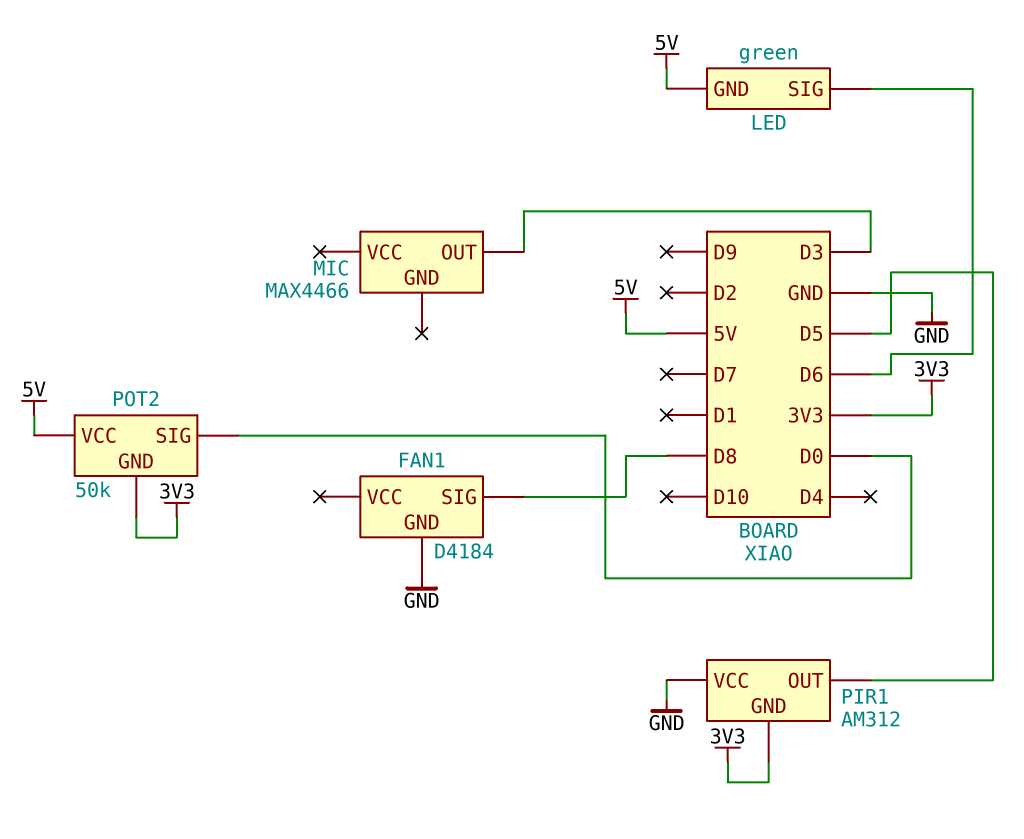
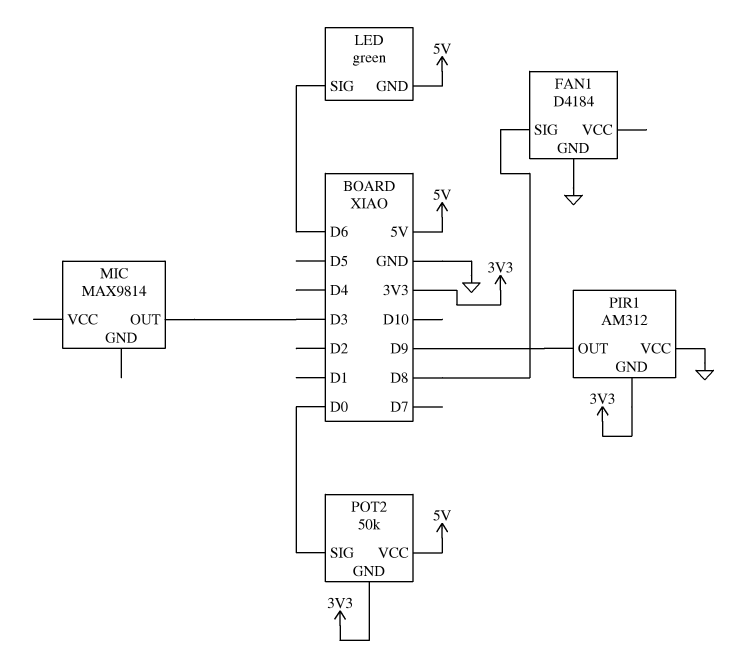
MIC: MAX4466 -> MAX9814
PIR1 pin OUT: D5 -> D9

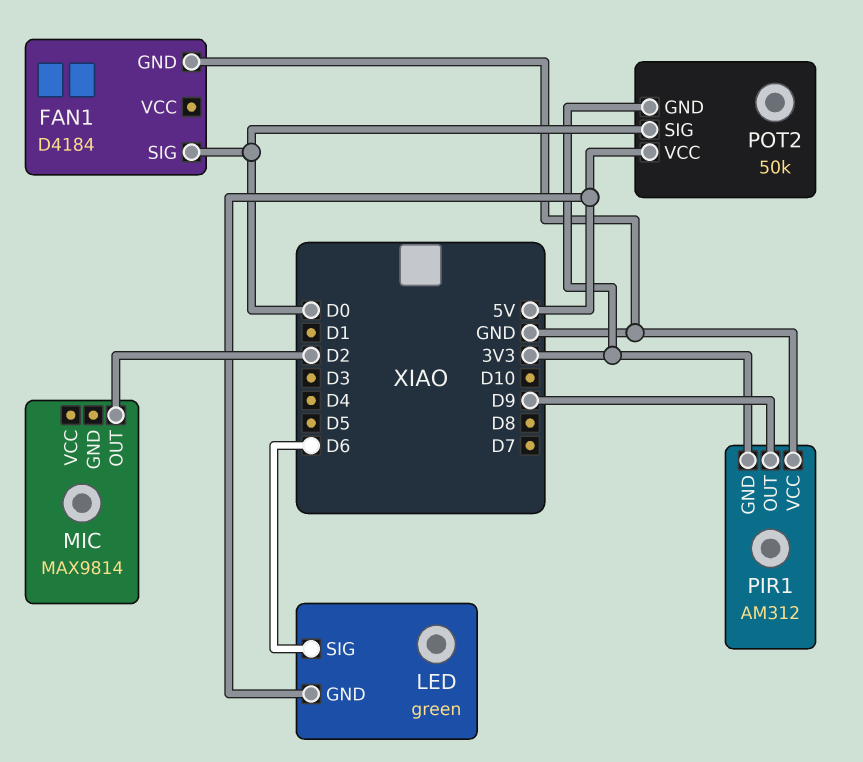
FAN1 pin SIG: D8 -> D0
MIC pin OUT: D3 -> D2

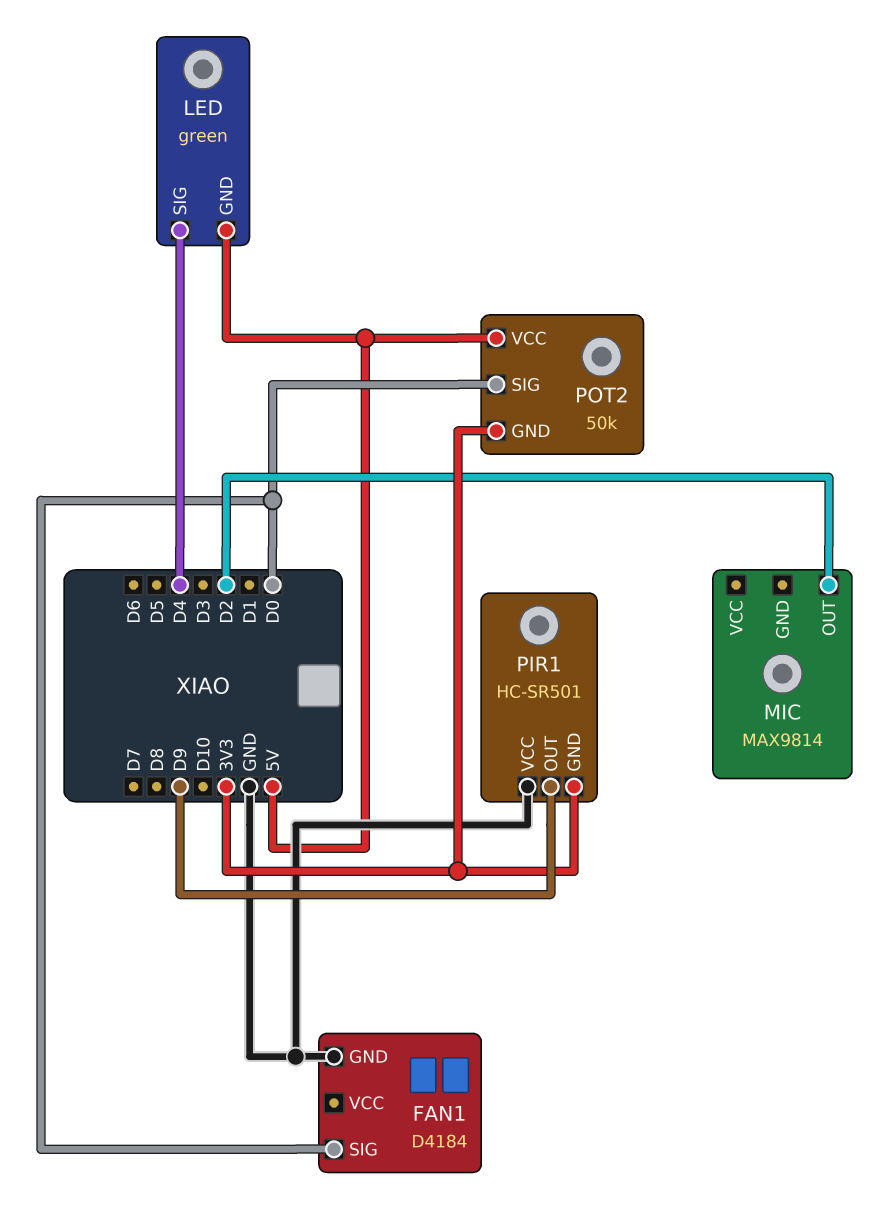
LED pin SIG: D6 -> D4
PIR1: AM312 -> HC-SR501

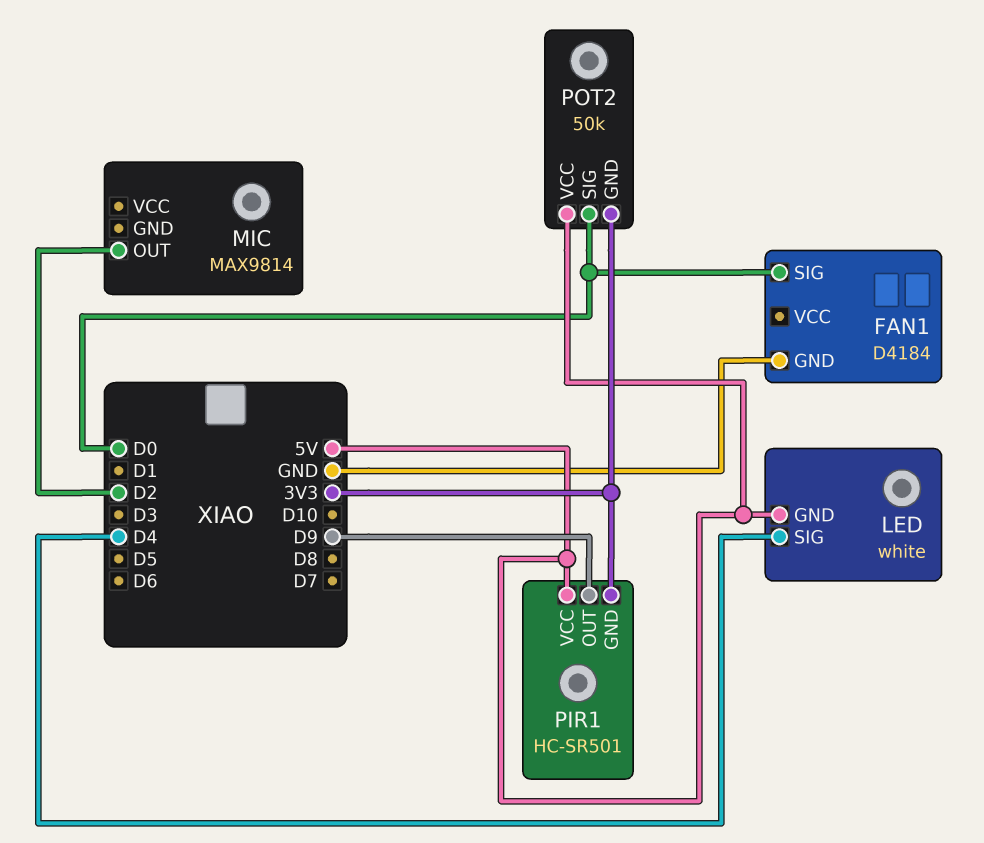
LED: green -> white
PIR1 pin VCC: GND -> 5V

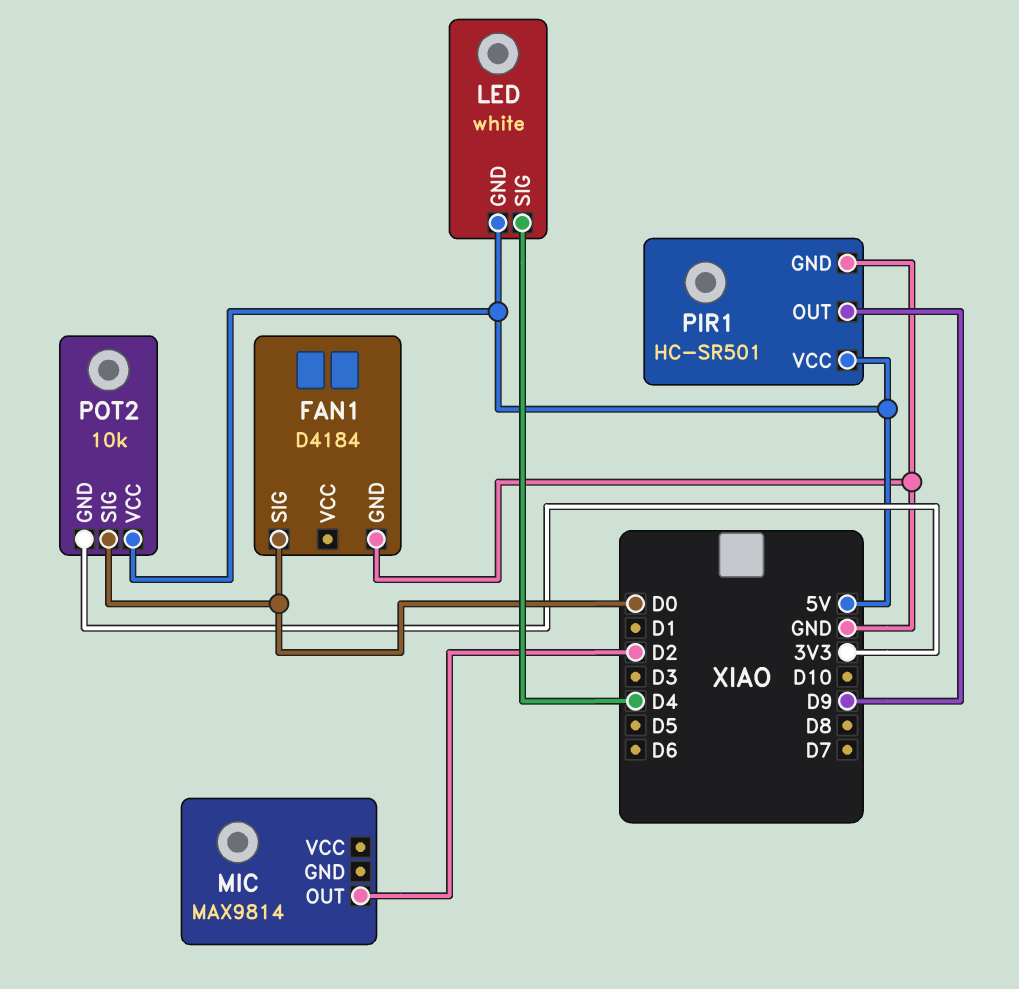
PIR1 pin GND: 3V3 -> GND
POT2: 50k -> 10k

